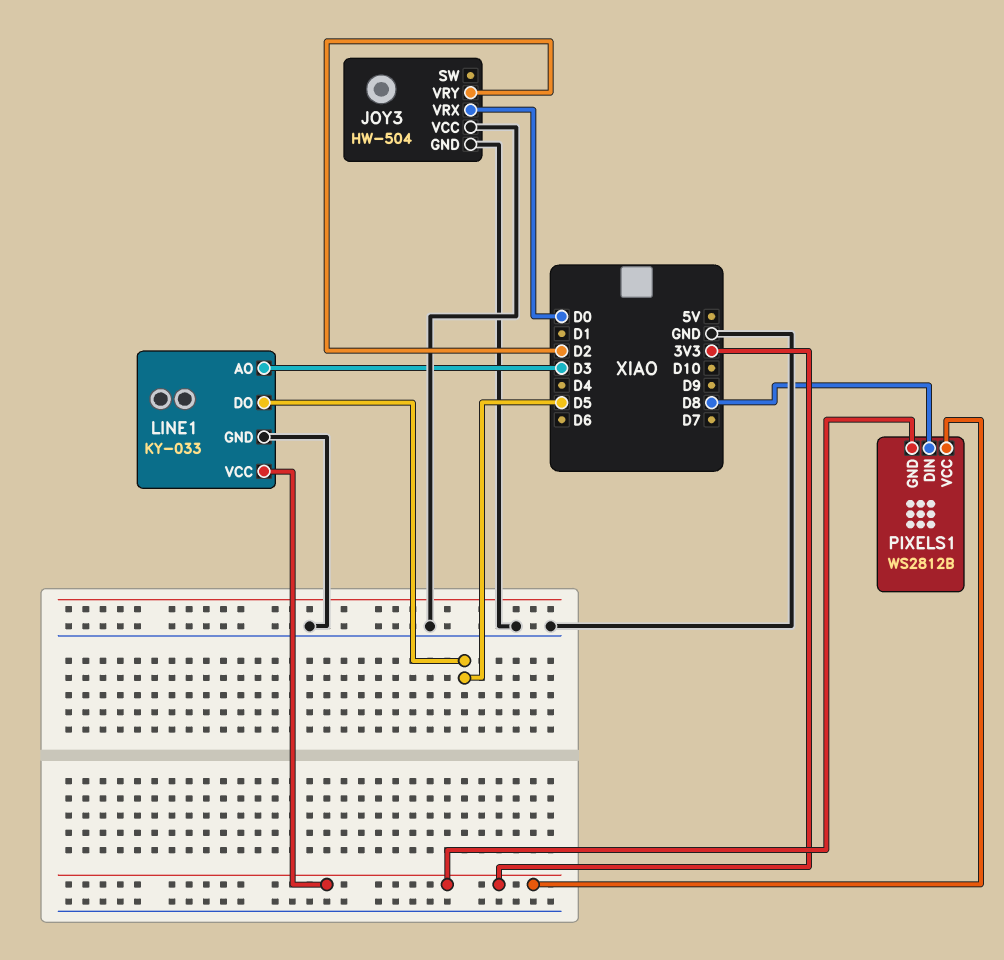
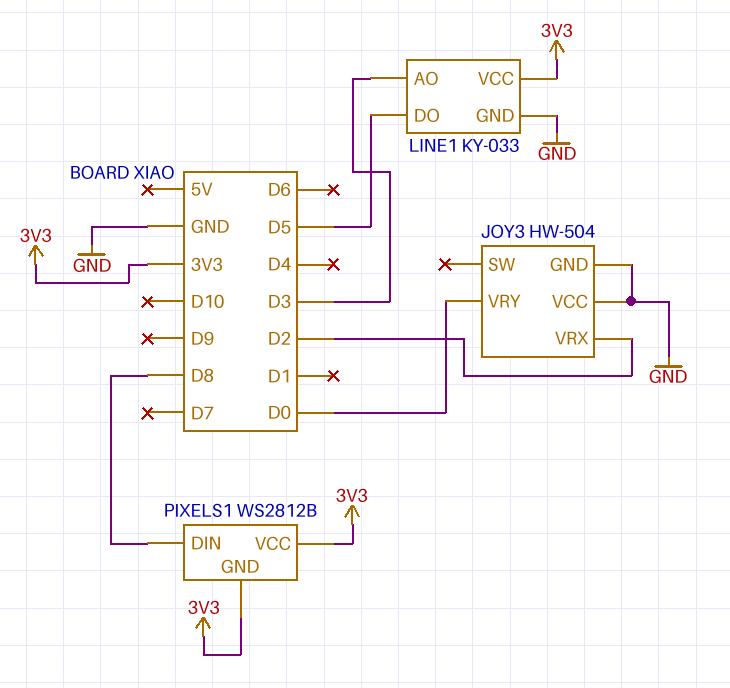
JOY3 pin VRX: D0 -> D2
JOY3 pin VRY: D2 -> D0

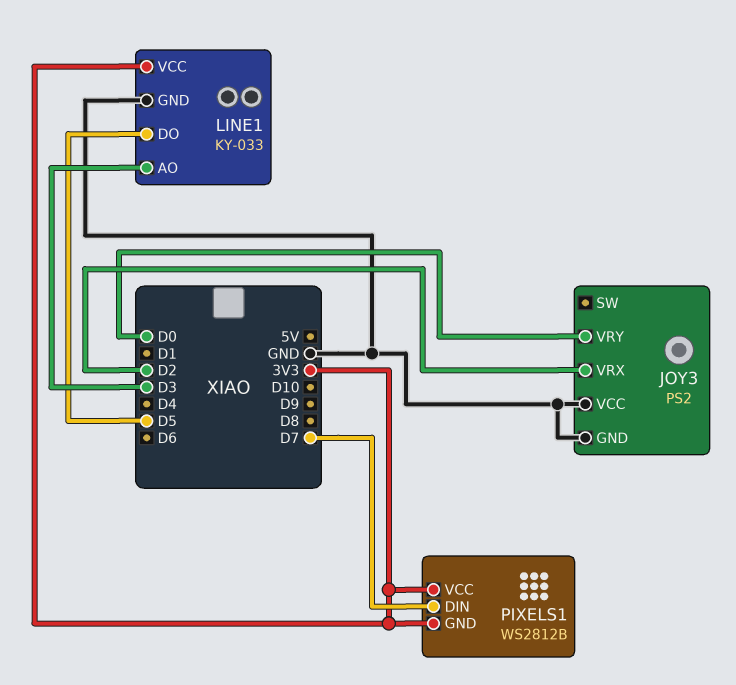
JOY3: HW-504 -> PS2
PIXELS1 pin DIN: D8 -> D7

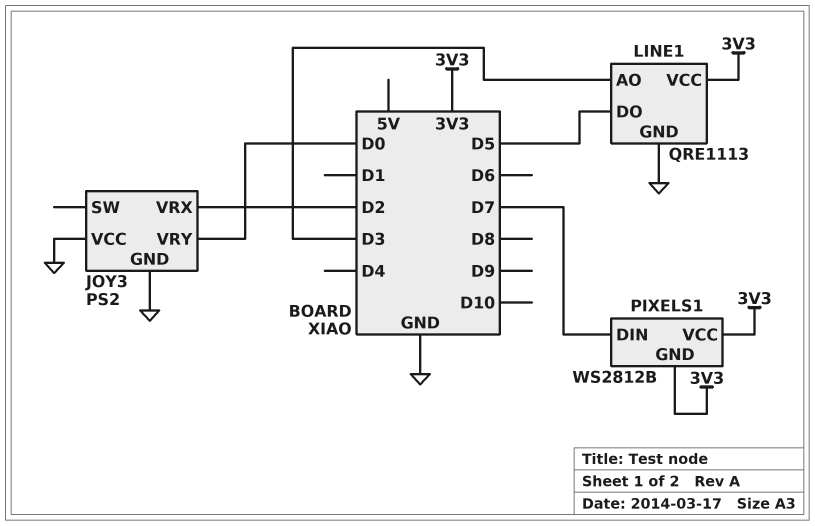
LINE1: KY-033 -> QRE1113

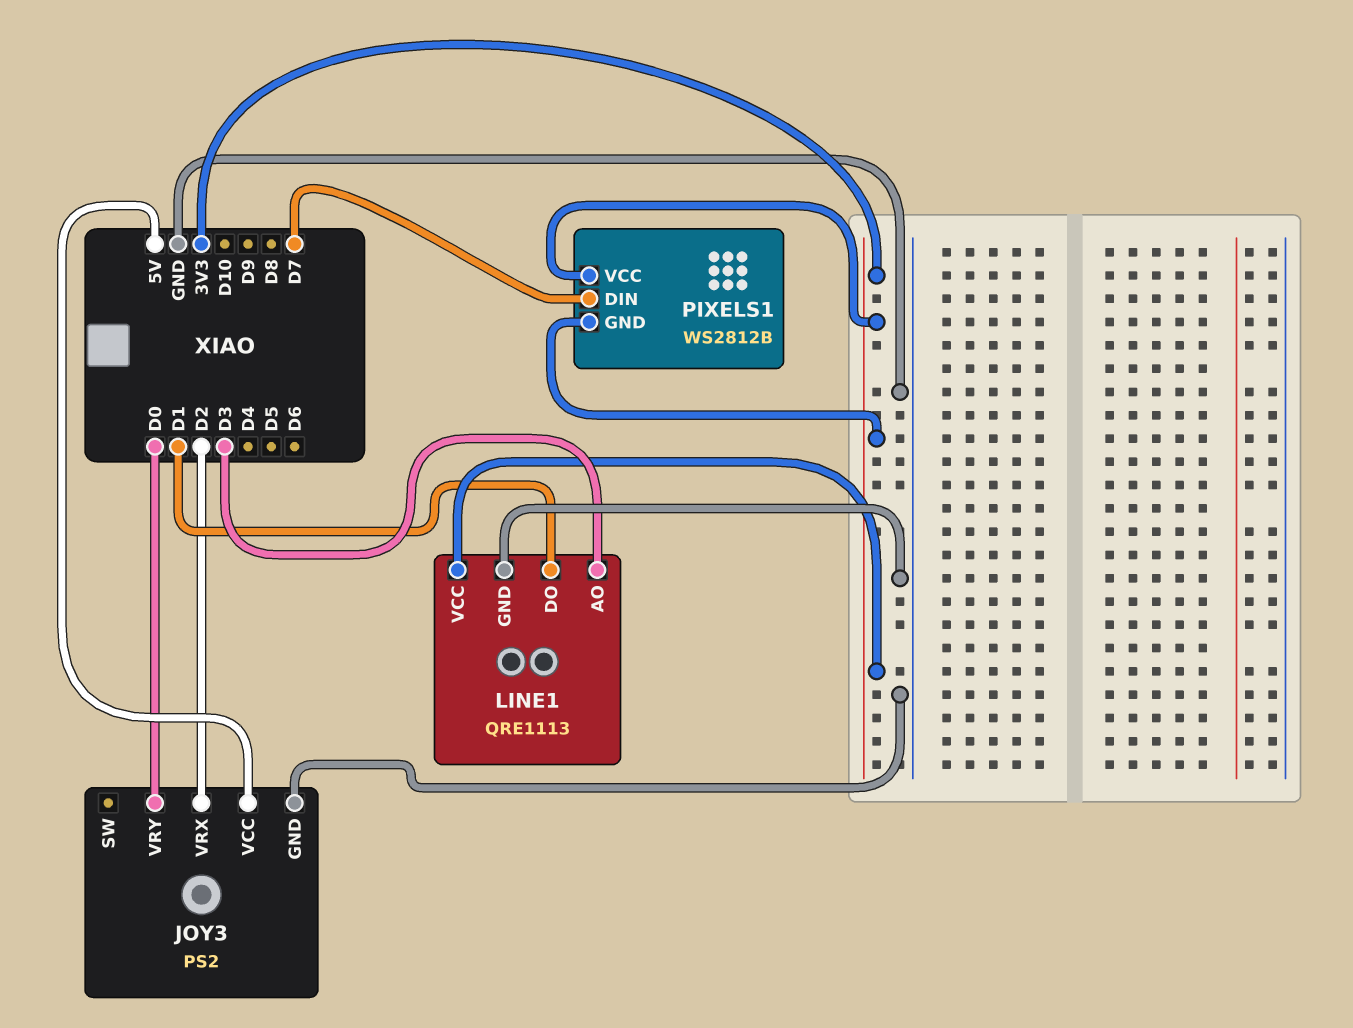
JOY3 pin VCC: GND -> 5V
LINE1 pin DO: D5 -> D1

